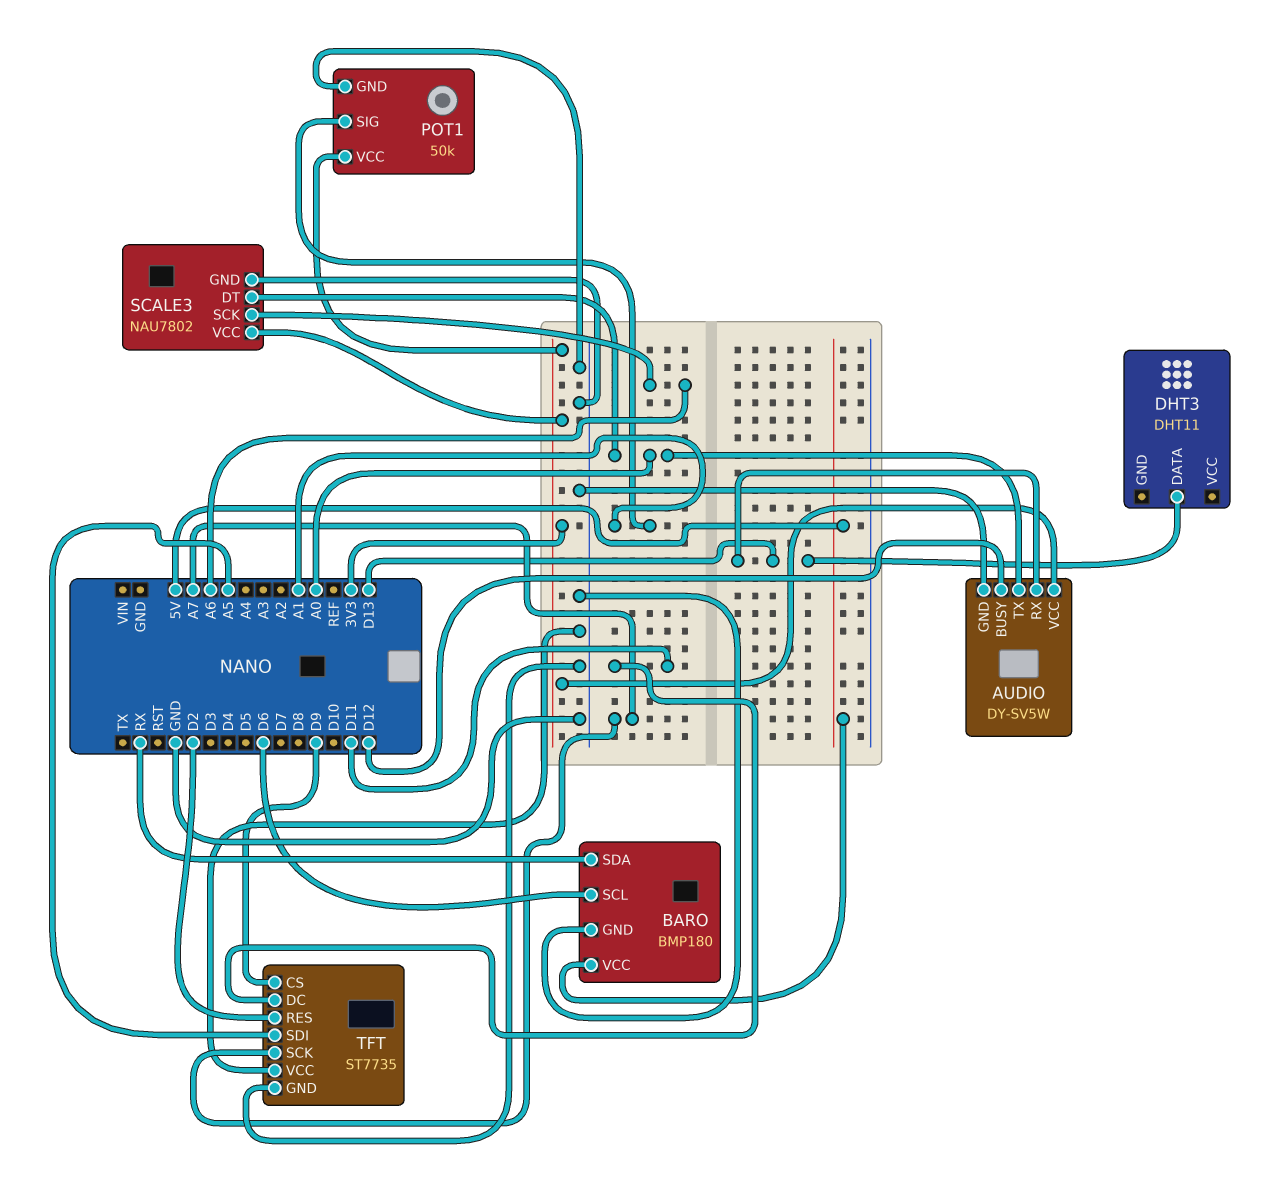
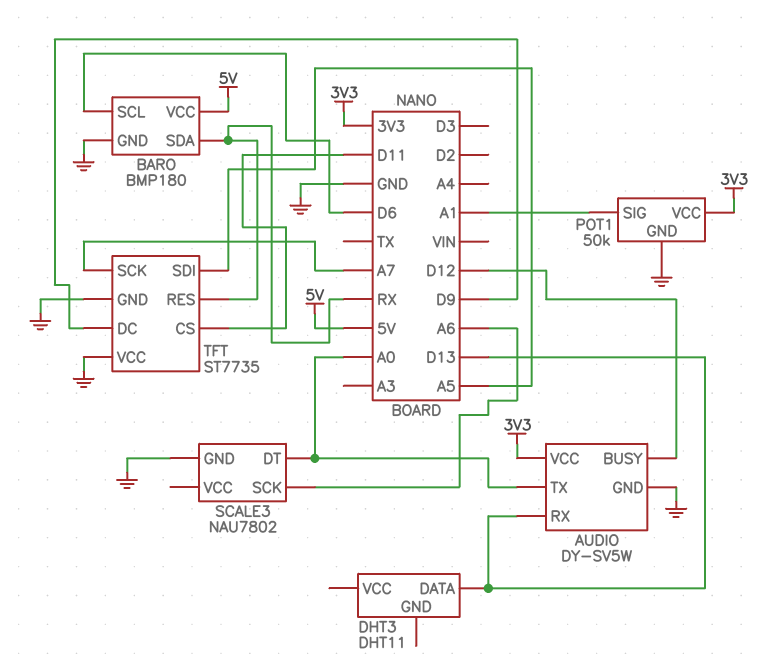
SCALE3 pin VCC: 3V3 -> none
TFT pin CS: D9 -> D11
TFT pin DC: D11 -> D9
TFT pin RES: D2 -> RX

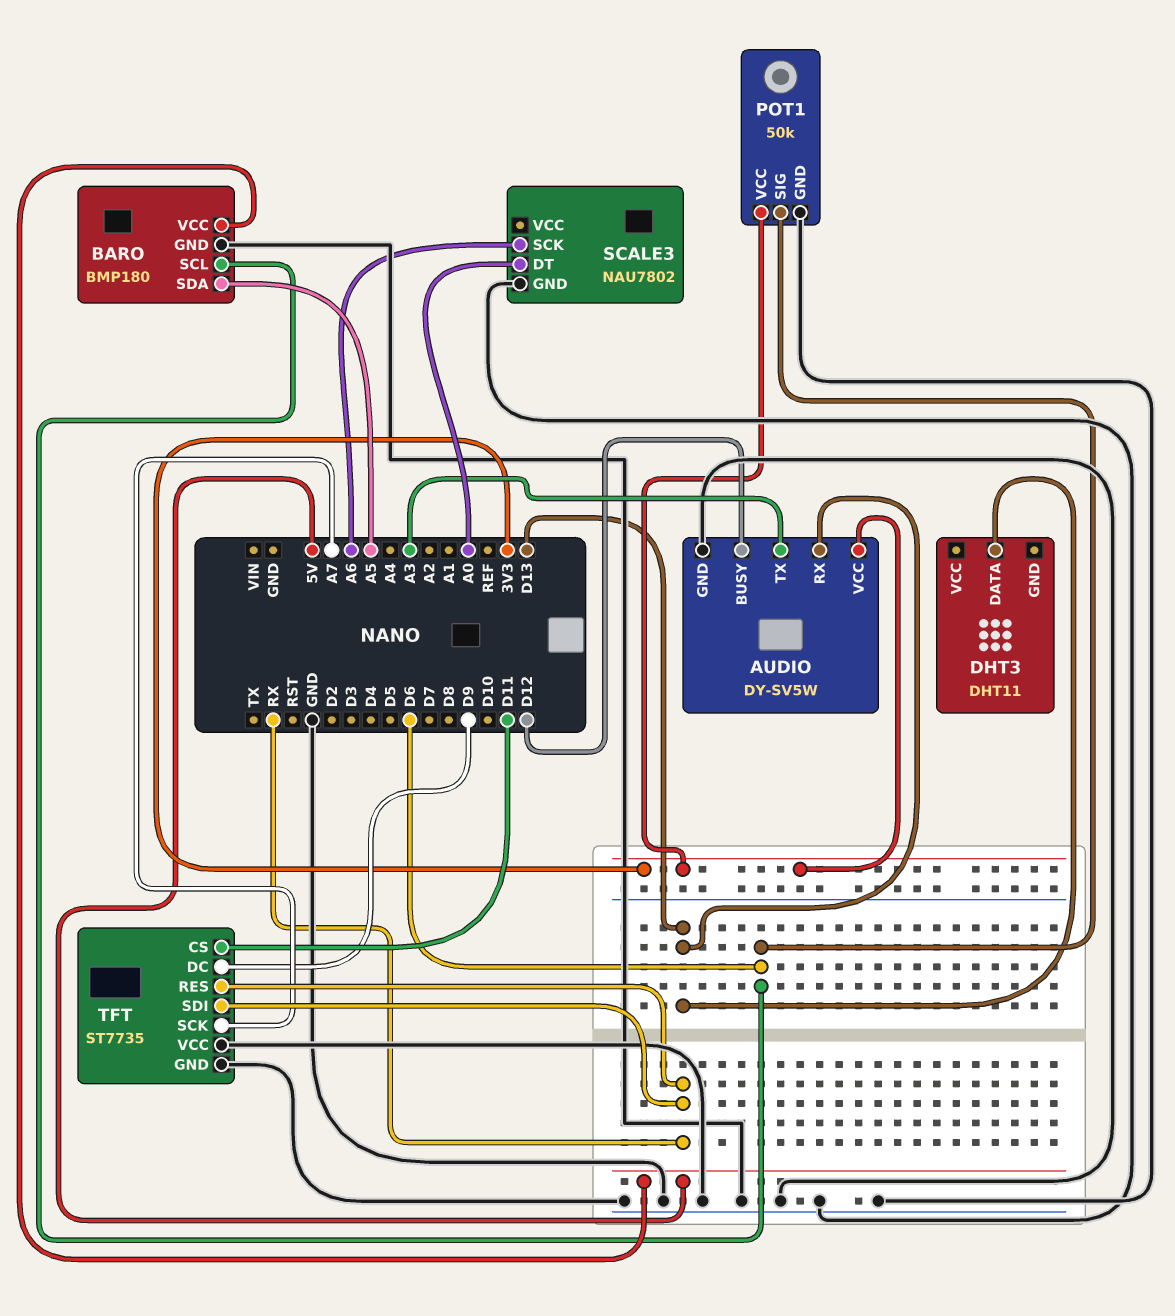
AUDIO pin TX: A0 -> A3
BARO pin SDA: RX -> A5
POT1 pin SIG: A1 -> D6
TFT pin SDI: A5 -> RX

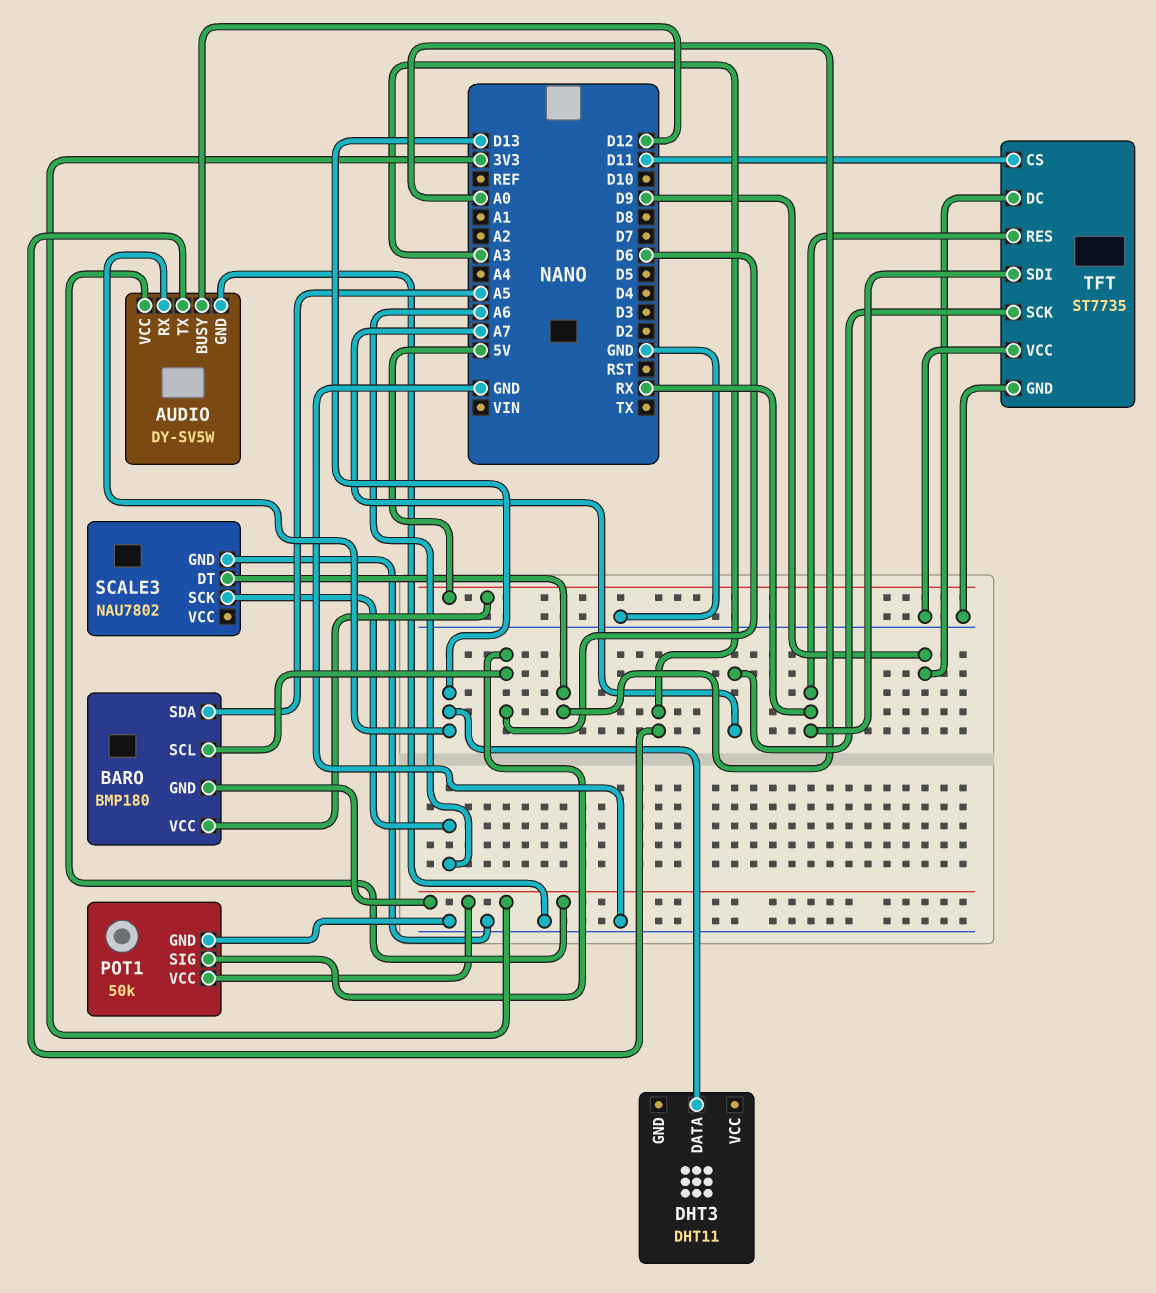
BARO pin GND: GND -> 3V3

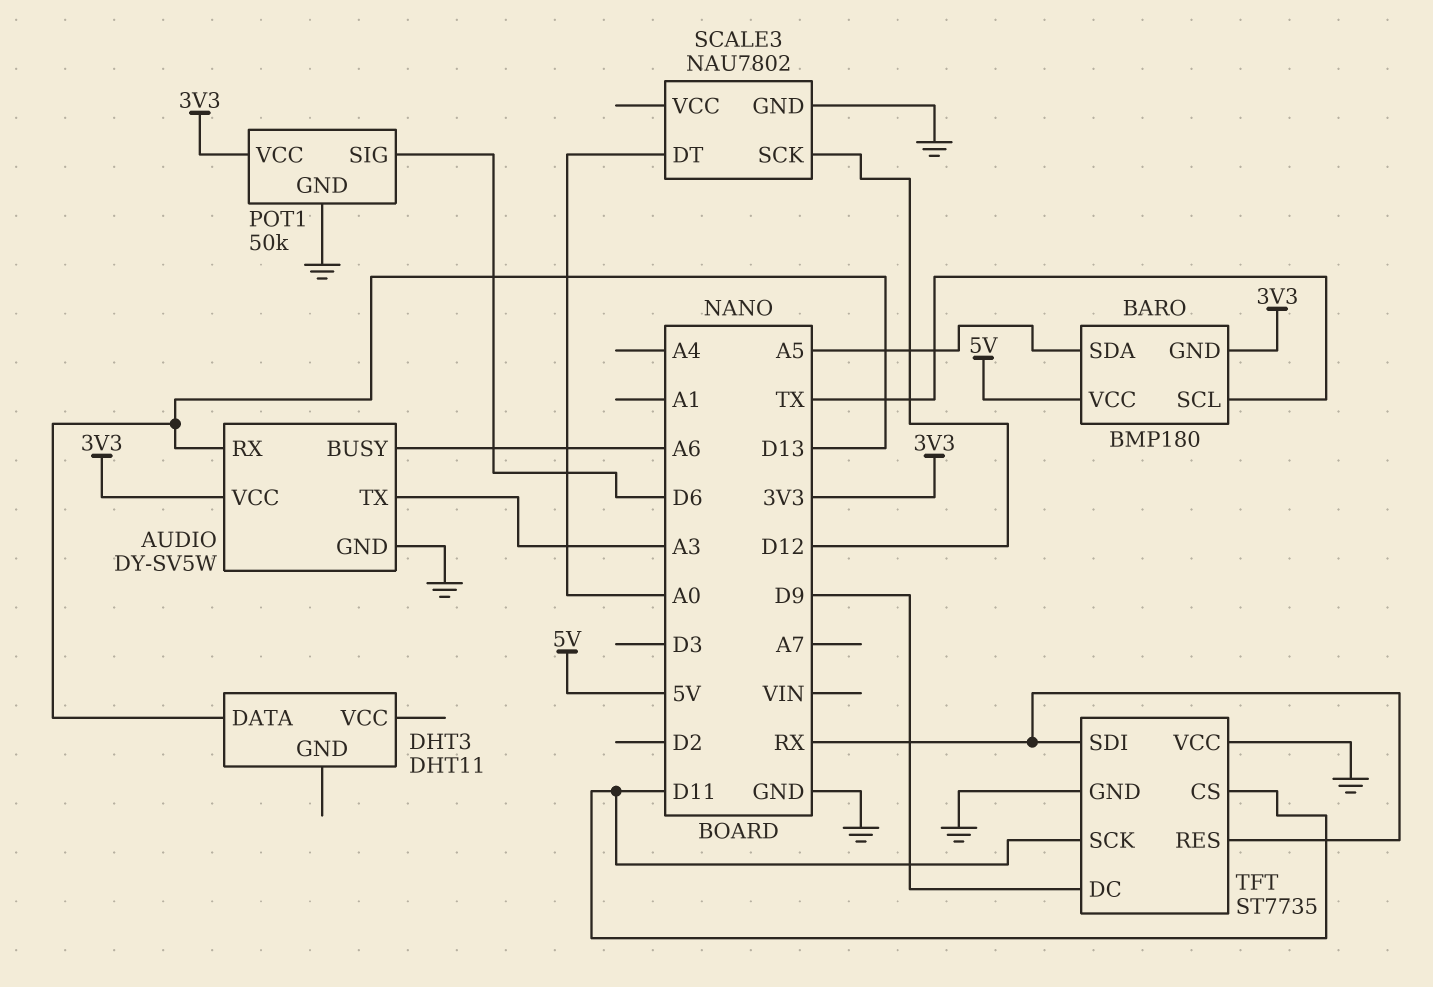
AUDIO pin BUSY: D12 -> A6
BARO pin SCL: D6 -> TX
SCALE3 pin SCK: A6 -> D12
TFT pin SCK: A7 -> D11

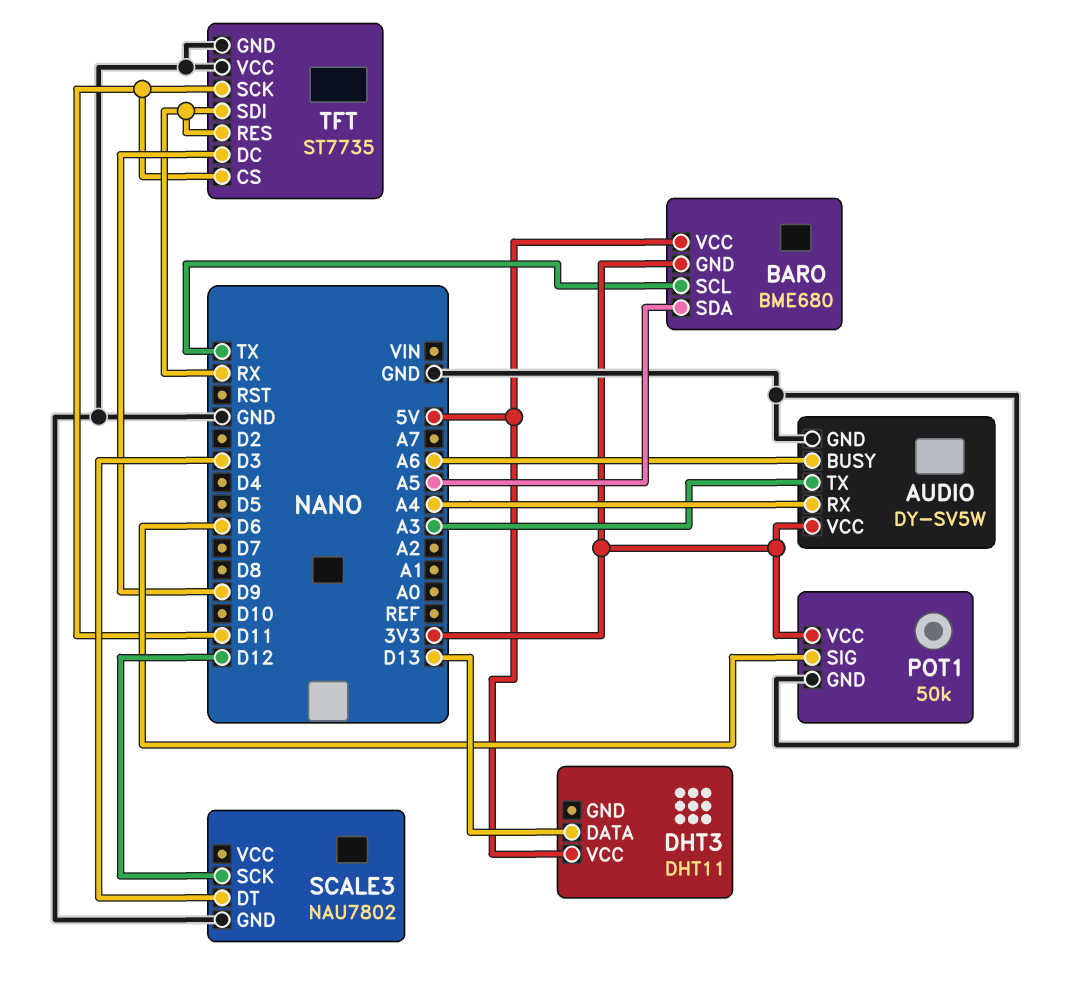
AUDIO pin RX: D13 -> A4
BARO: BMP180 -> BME680
DHT3 pin VCC: none -> 5V
SCALE3 pin DT: A0 -> D3

